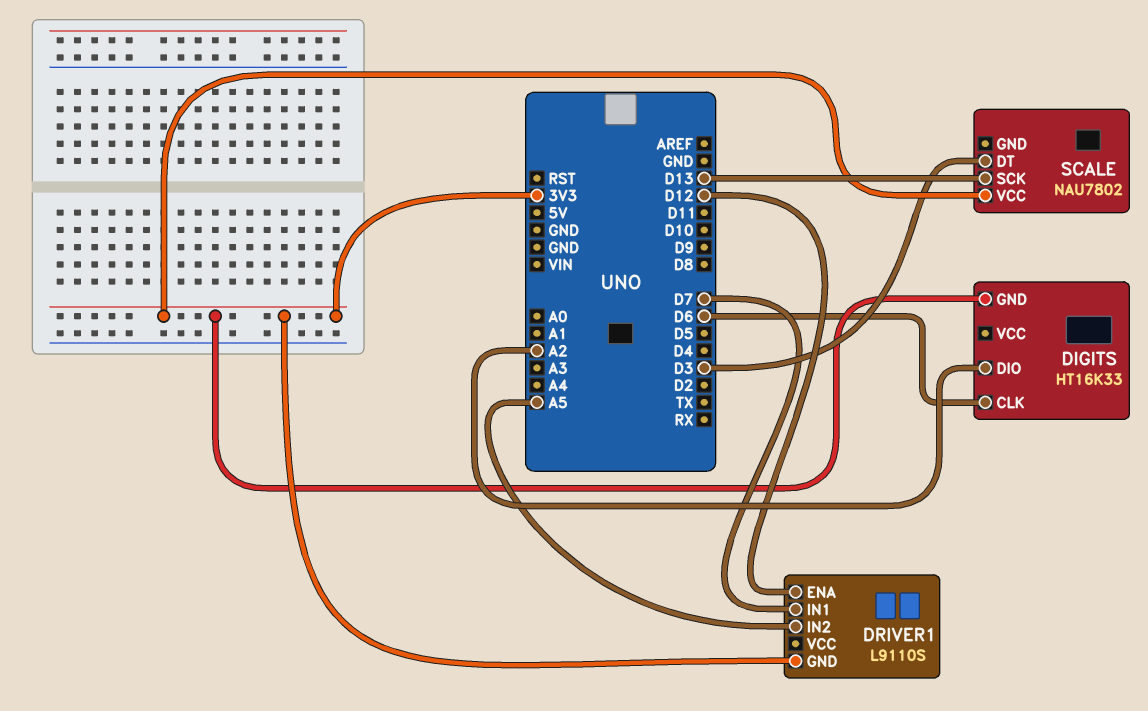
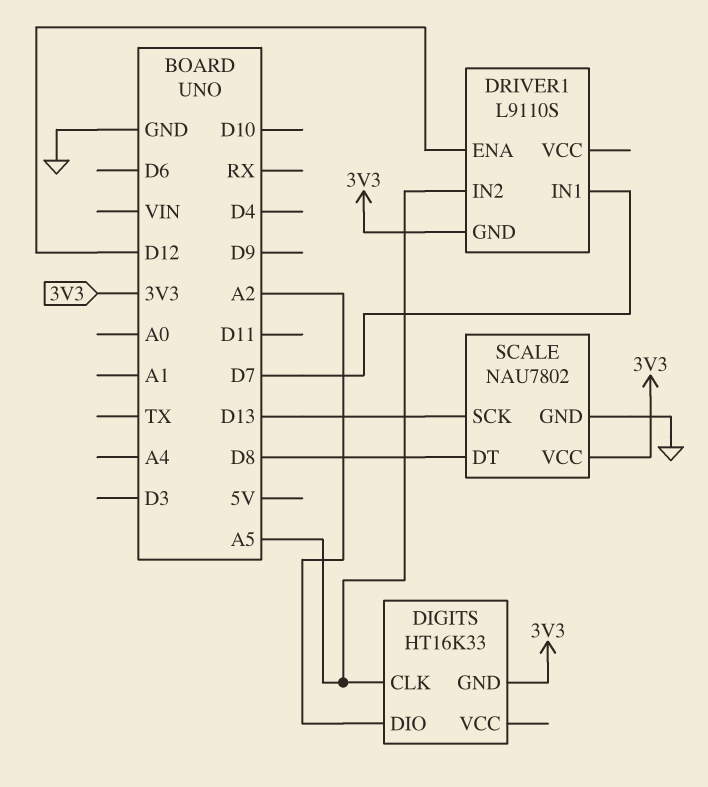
DIGITS pin CLK: D6 -> A5
SCALE pin DT: D3 -> D8
SCALE pin GND: none -> GND

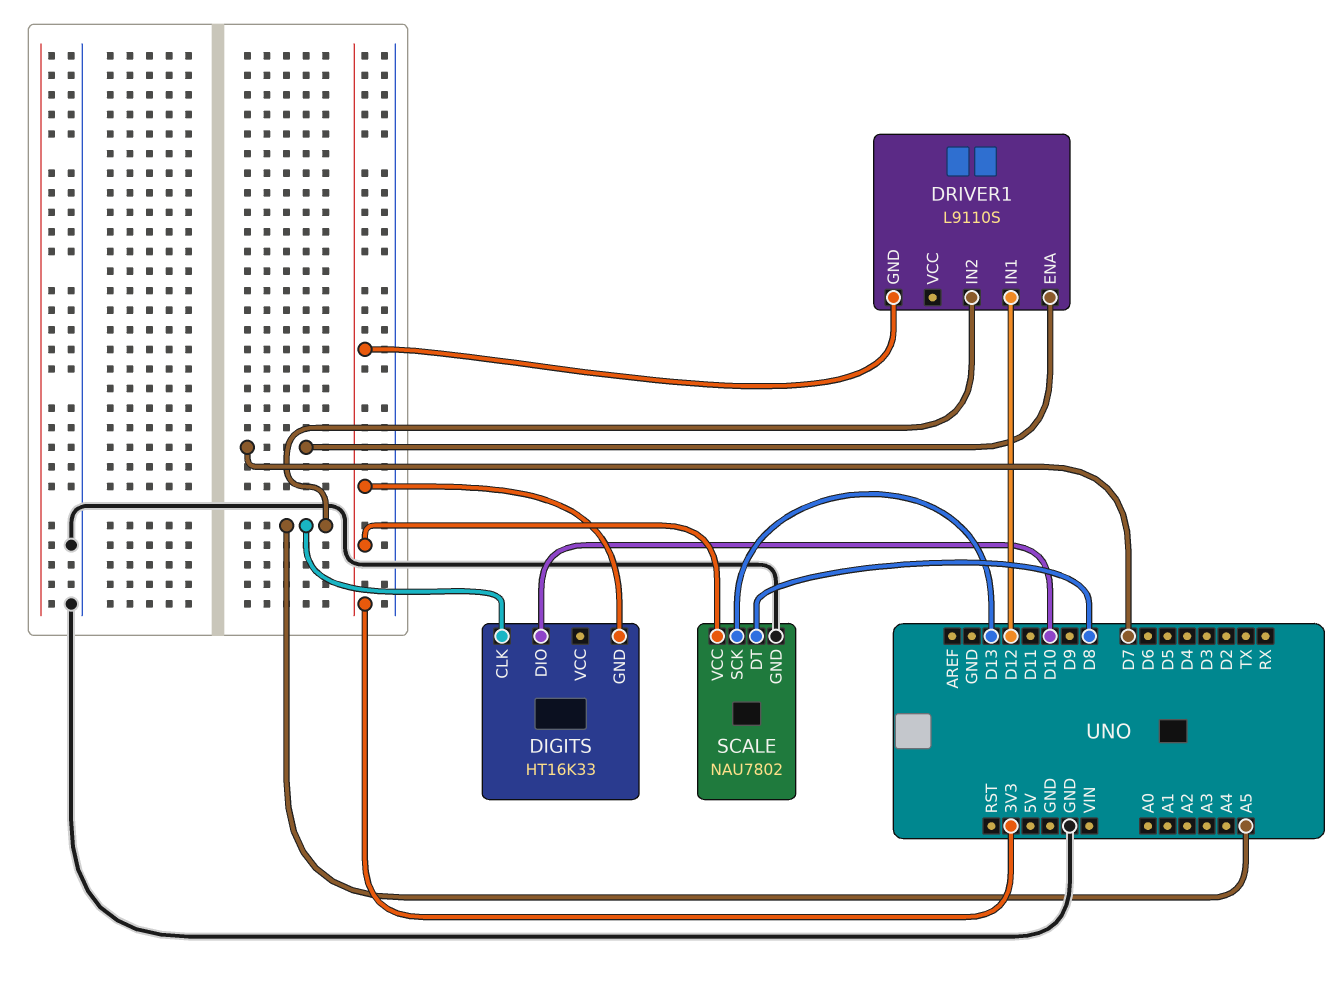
DIGITS pin DIO: A2 -> D10
DRIVER1 pin ENA: D12 -> D7
DRIVER1 pin IN1: D7 -> D12

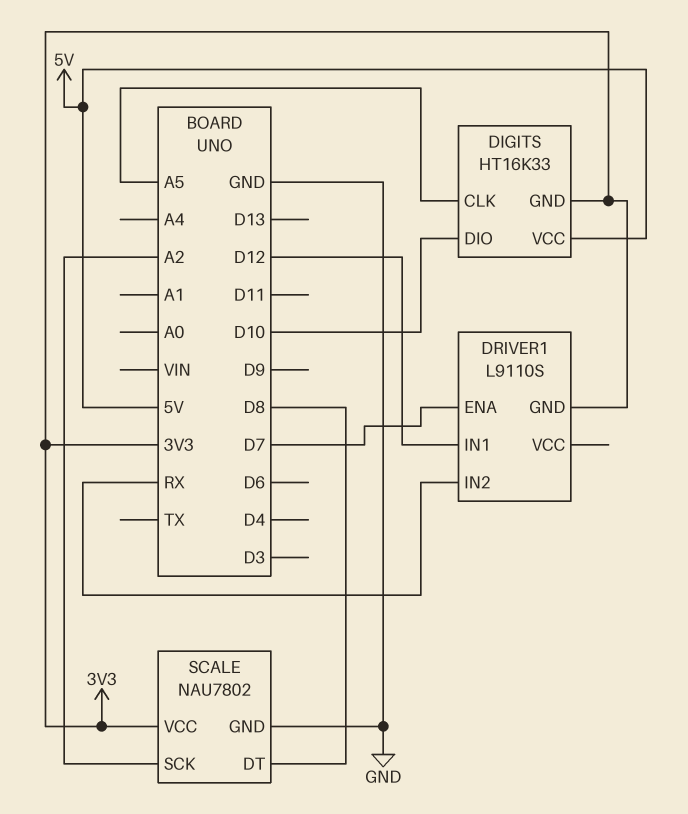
DIGITS pin VCC: none -> 5V
DRIVER1 pin IN2: A5 -> RX
SCALE pin SCK: D13 -> A2

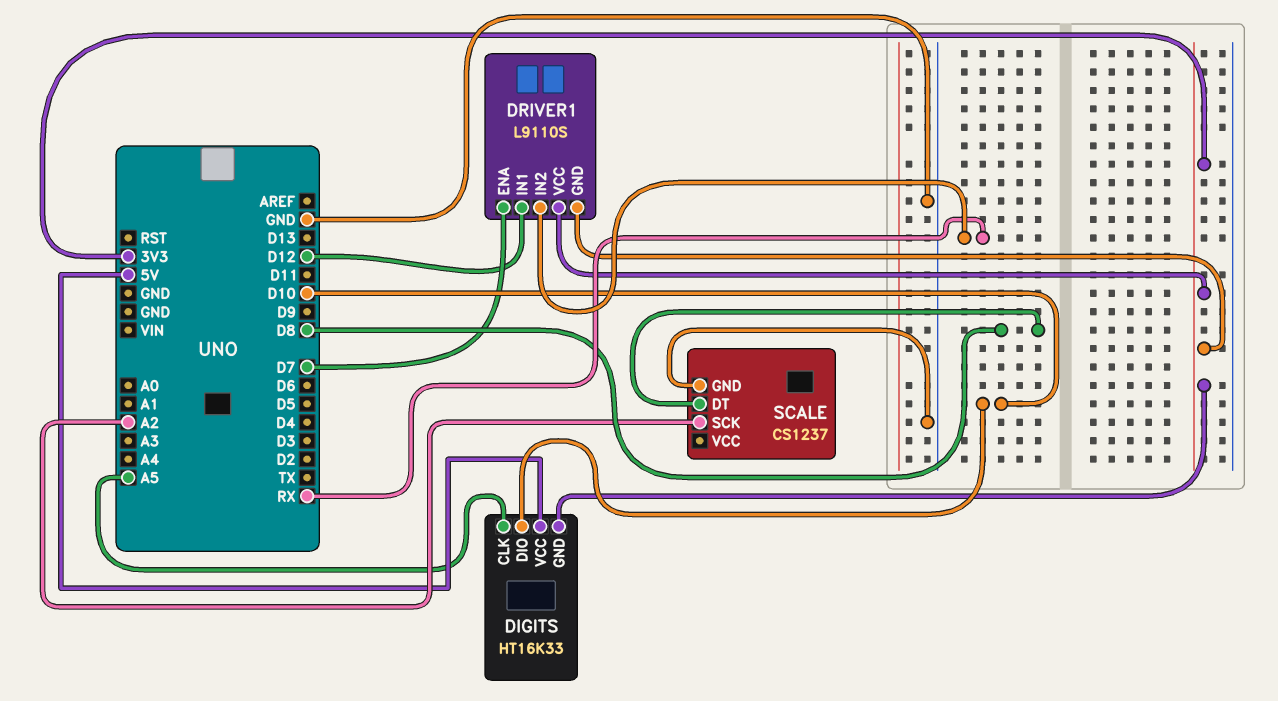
DRIVER1 pin VCC: none -> 3V3
SCALE: NAU7802 -> CS1237
SCALE pin VCC: 3V3 -> none

